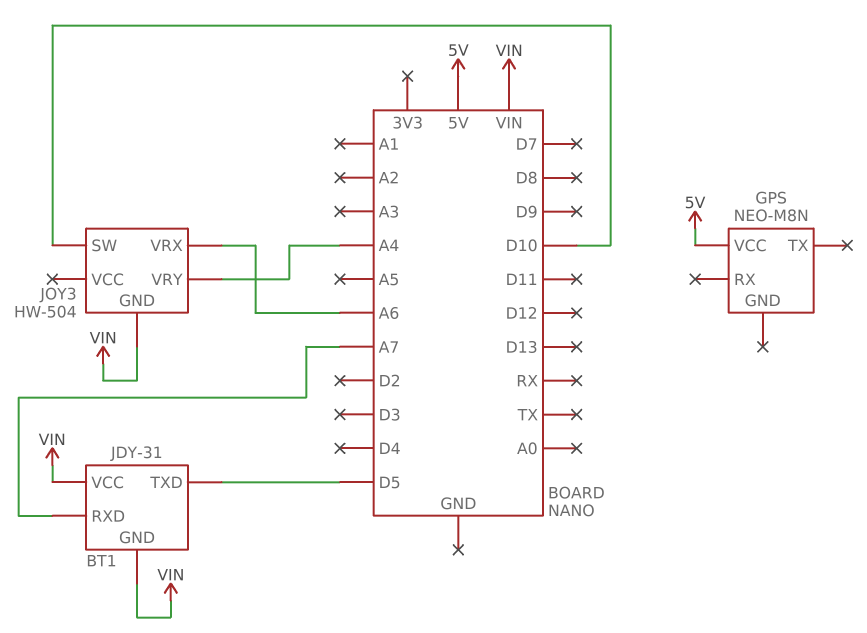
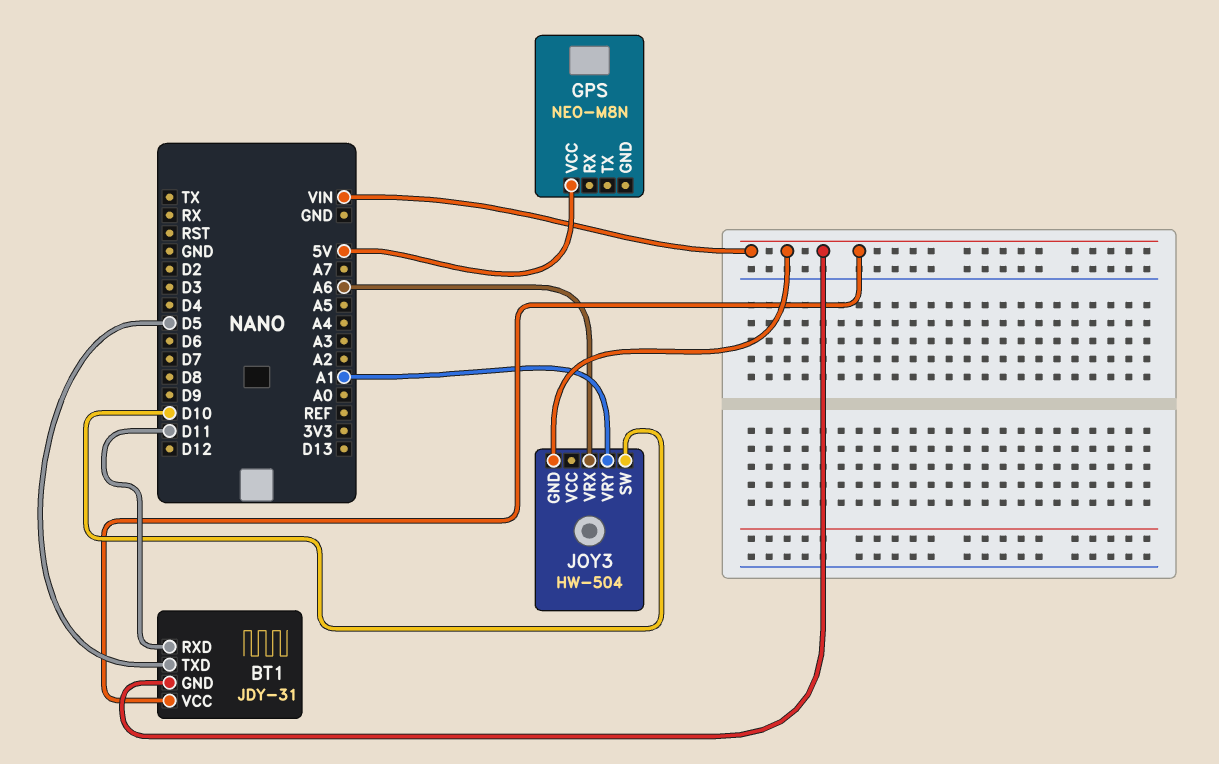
BT1 pin RXD: A7 -> D11
JOY3 pin VRY: A4 -> A1

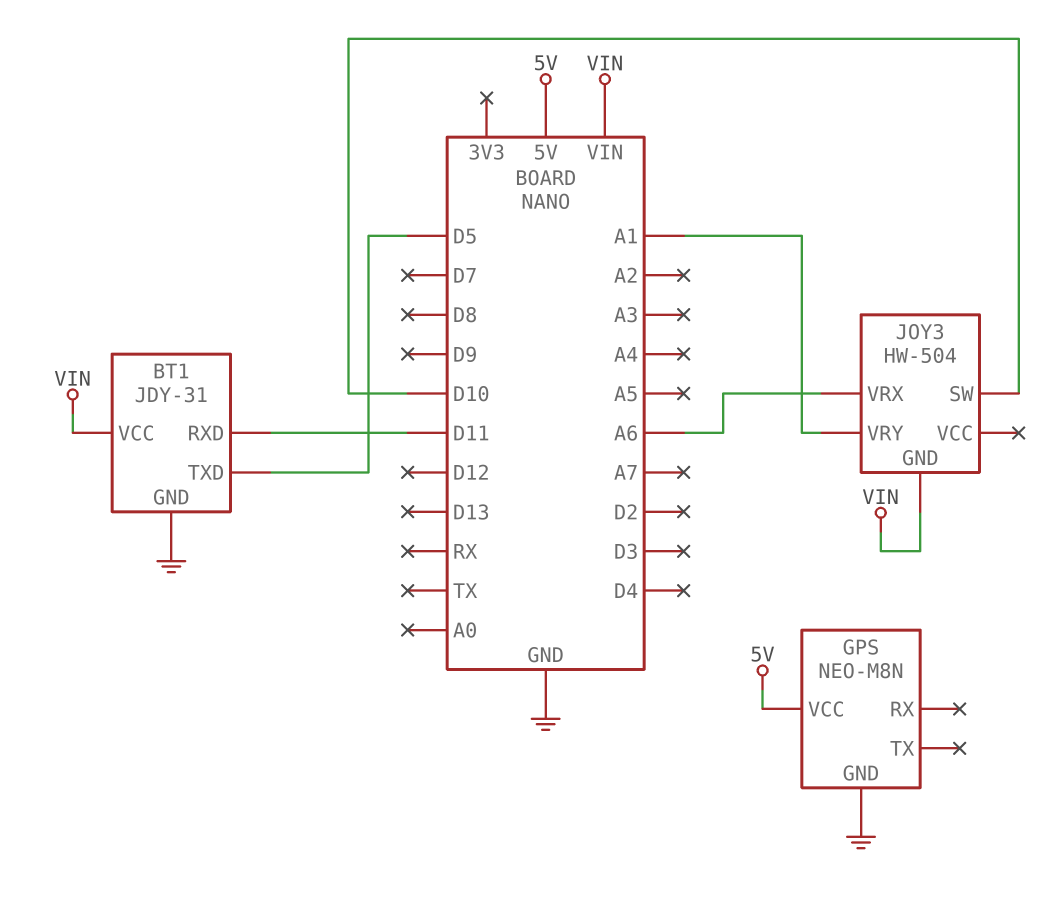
BT1 pin GND: VIN -> GND
GPS pin GND: none -> GND

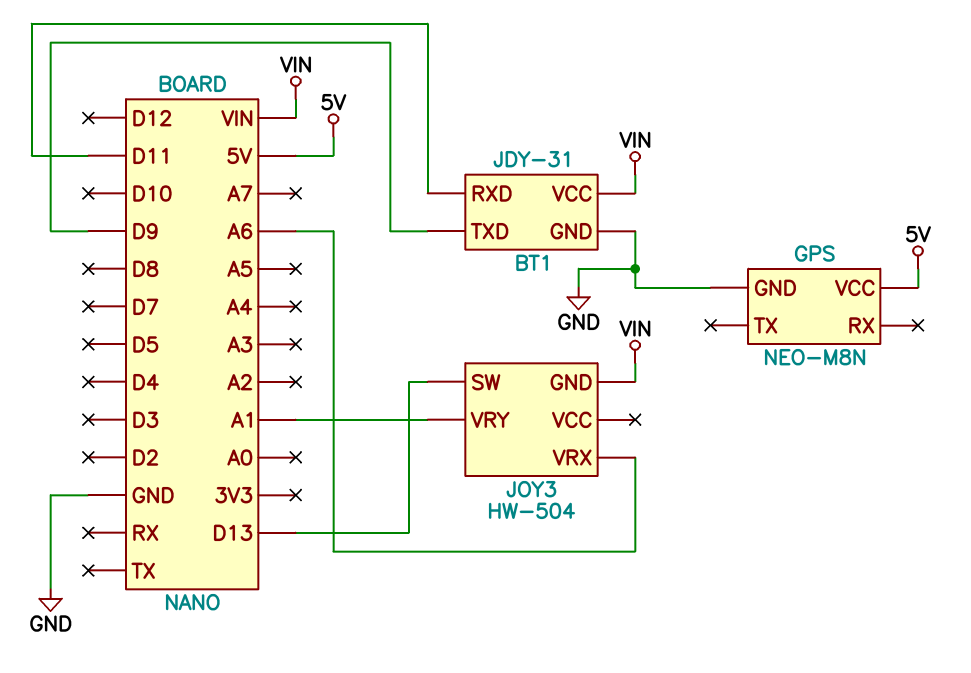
BT1 pin TXD: D5 -> D9
JOY3 pin SW: D10 -> D13

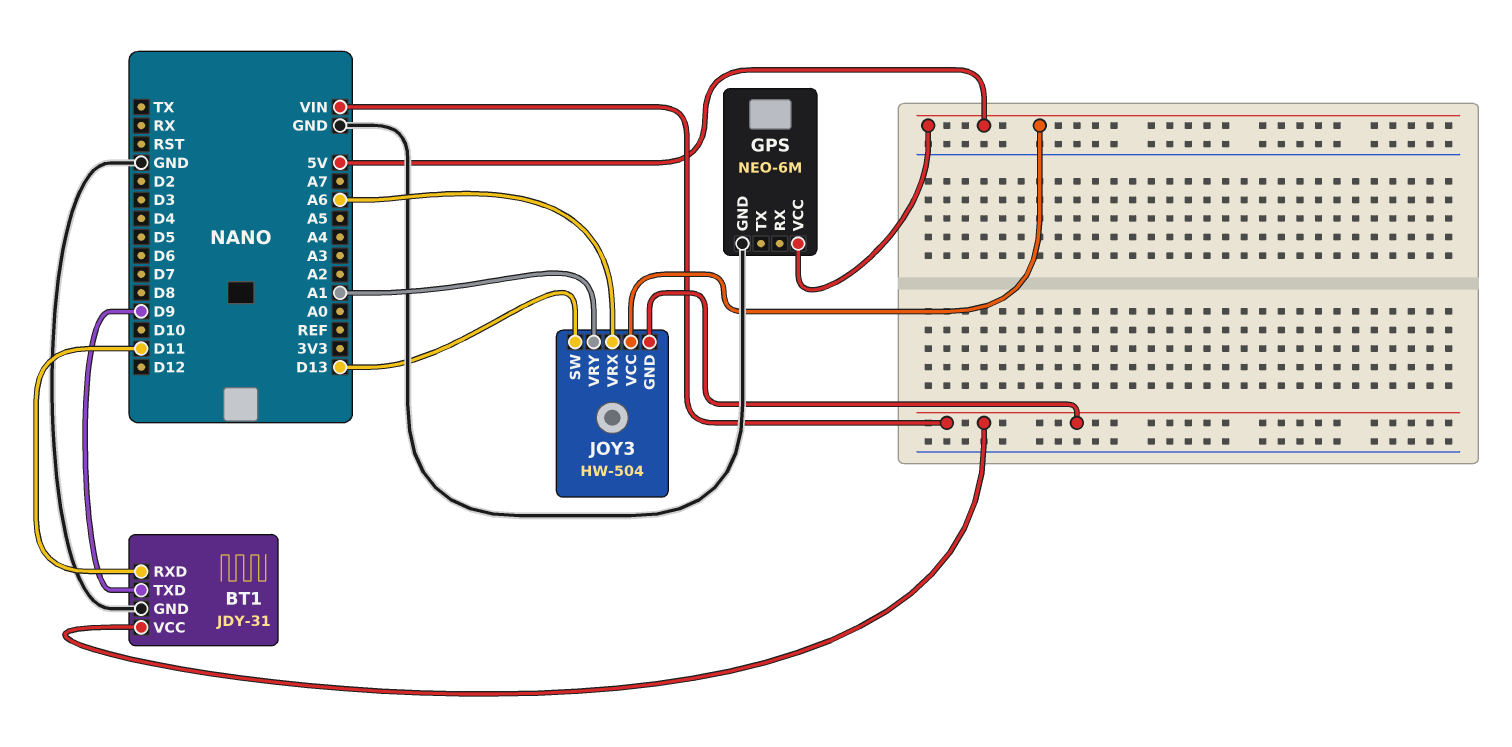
GPS: NEO-M8N -> NEO-6M
JOY3 pin VCC: none -> 5V

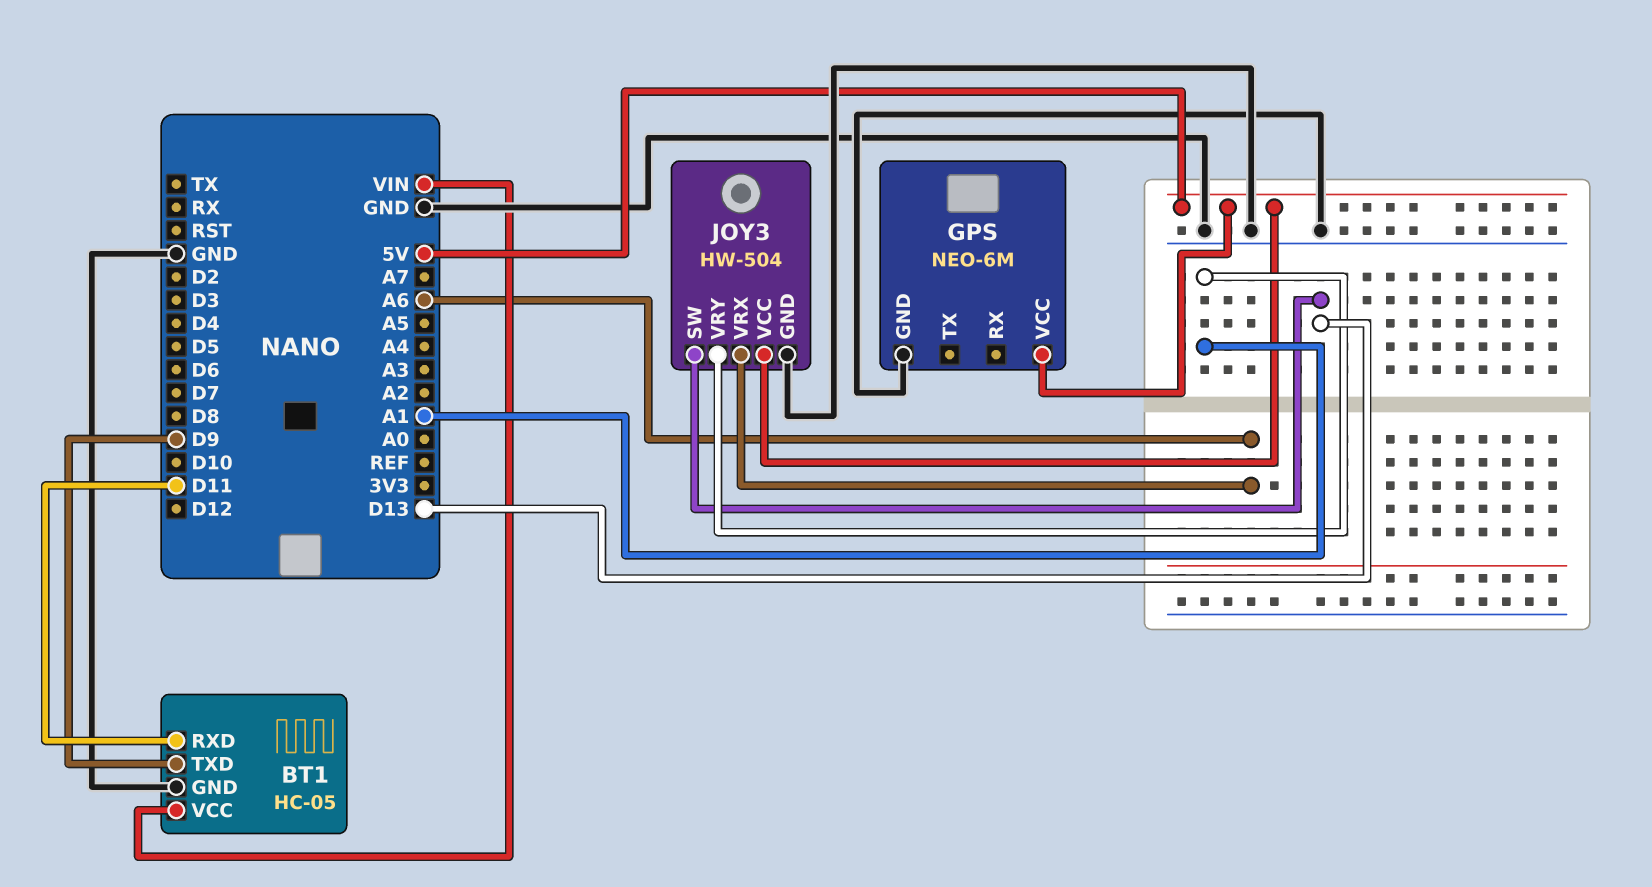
BT1: JDY-31 -> HC-05
JOY3 pin GND: VIN -> GND

